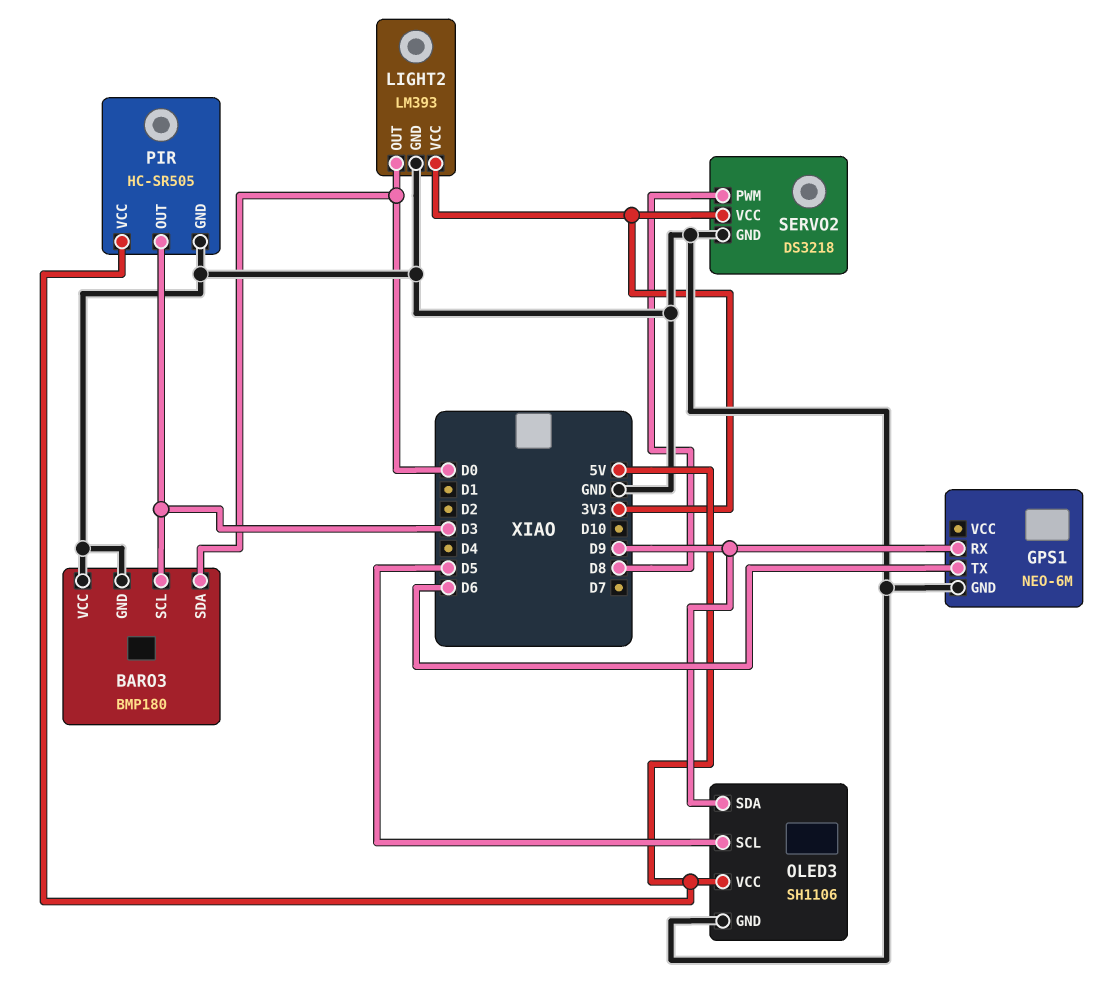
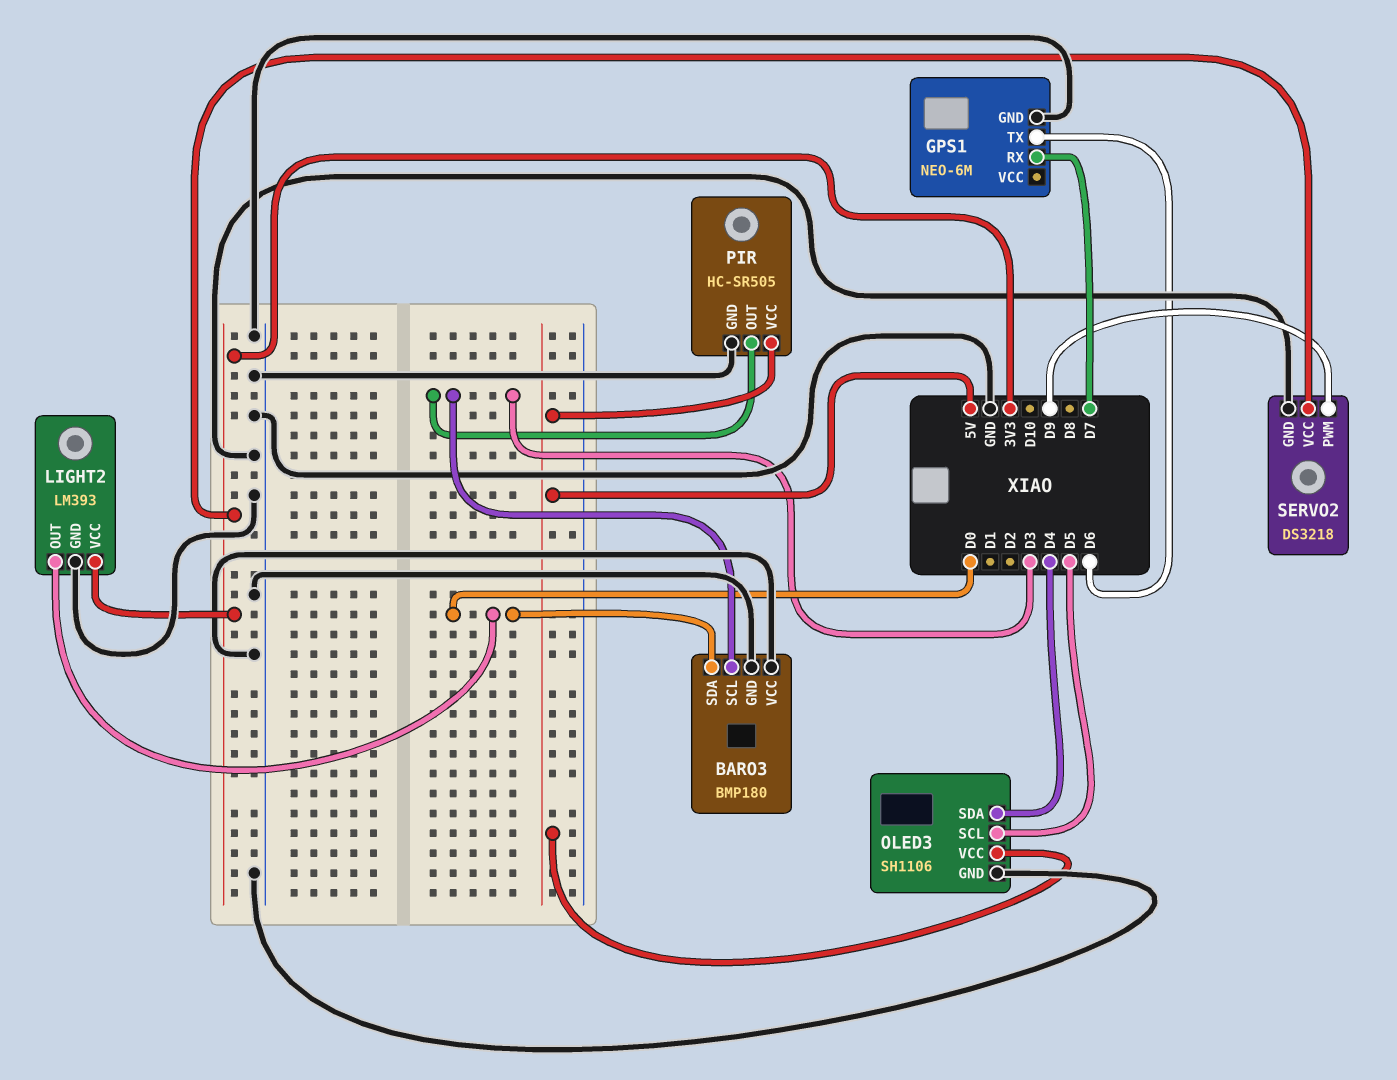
GPS1 pin RX: D9 -> D7
OLED3 pin SDA: D9 -> D4
SERVO2 pin PWM: D8 -> D9

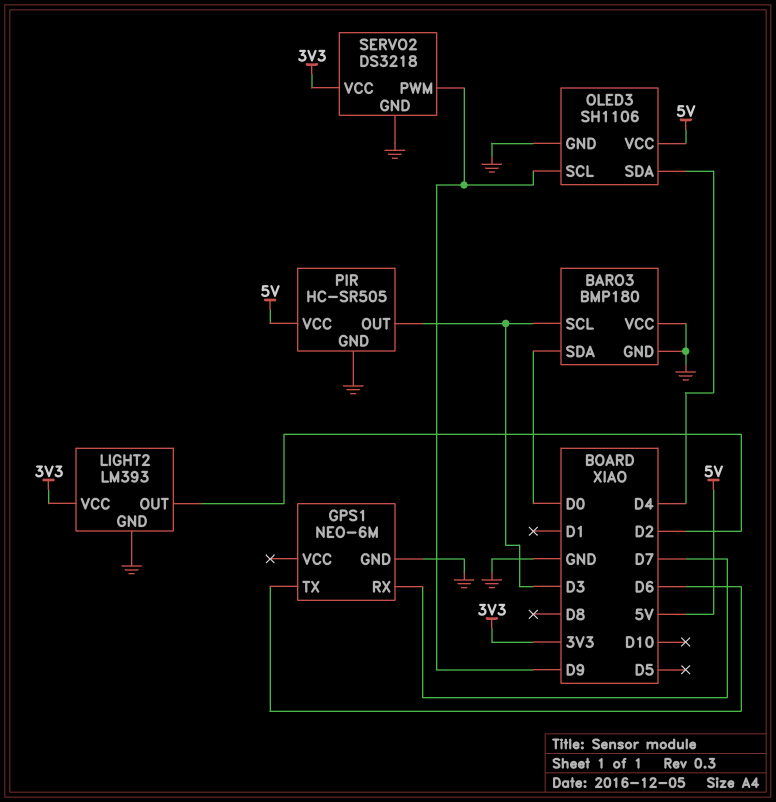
LIGHT2 pin OUT: D0 -> D2
OLED3 pin SCL: D5 -> D9

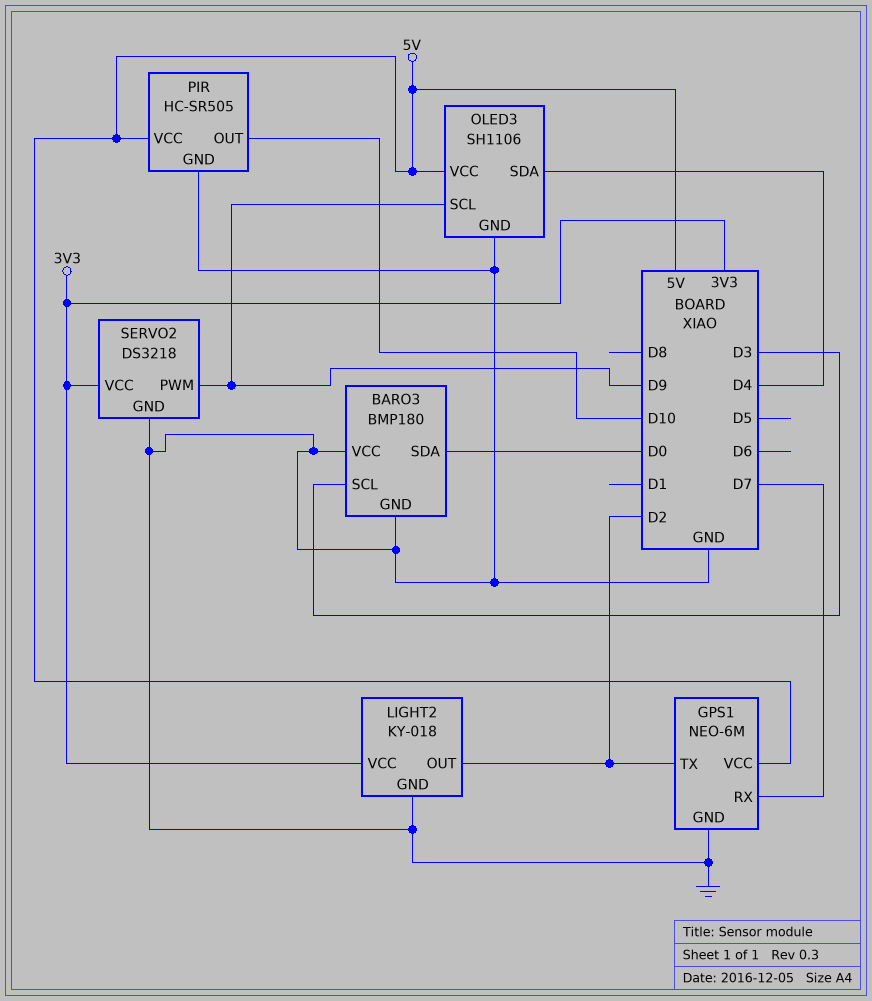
GPS1 pin TX: D6 -> D2
GPS1 pin VCC: none -> 5V
LIGHT2: LM393 -> KY-018
PIR pin OUT: D3 -> D10

